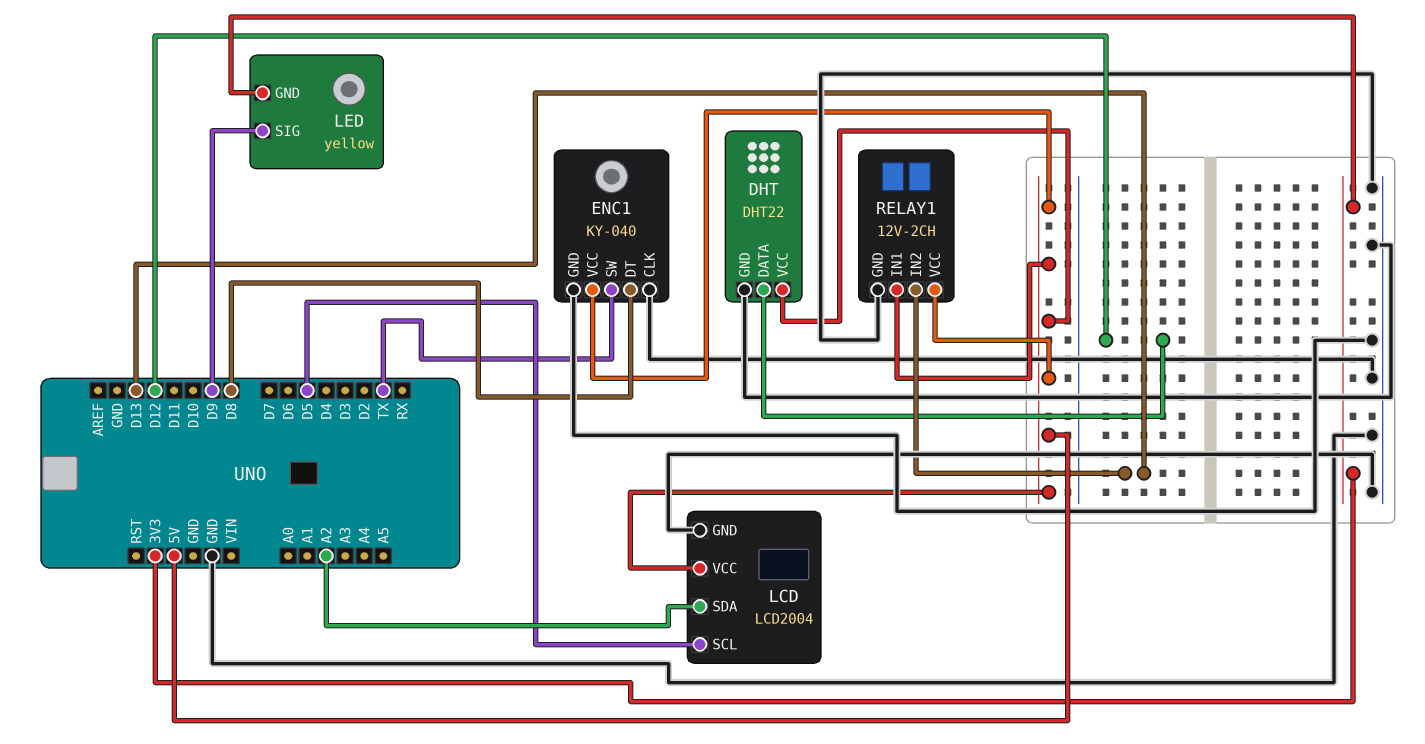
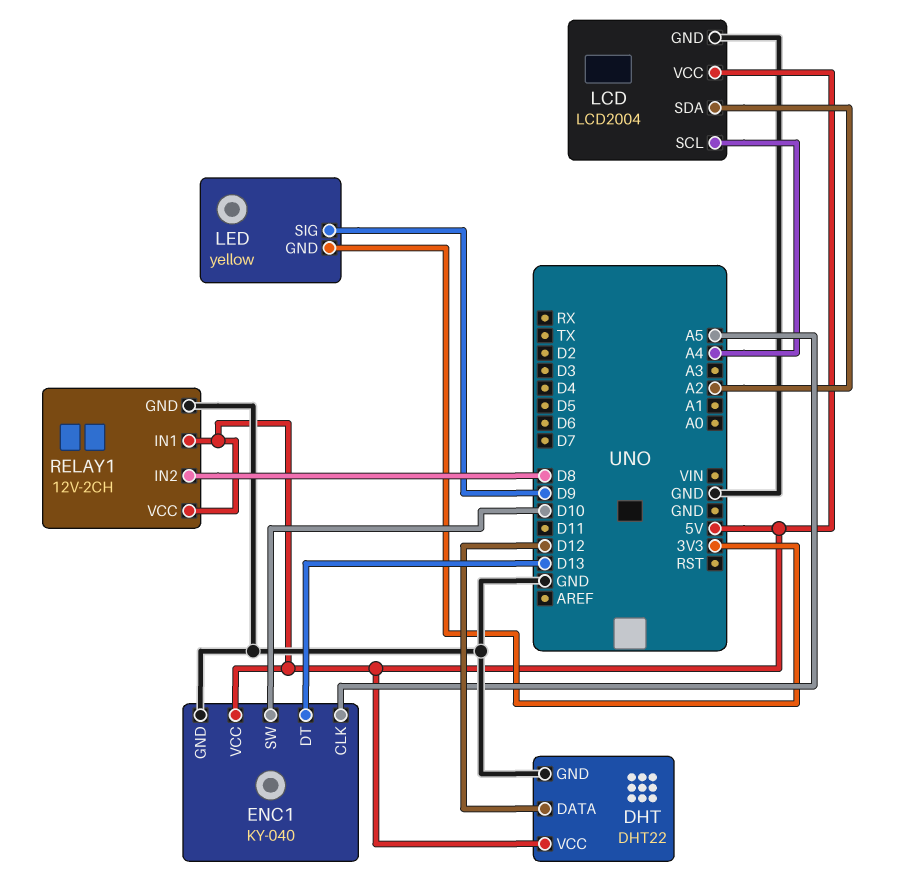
ENC1 pin CLK: GND -> A5
ENC1 pin DT: D8 -> D13
ENC1 pin SW: TX -> D10
LCD pin SCL: D5 -> A4
RELAY1 pin IN2: D13 -> D8

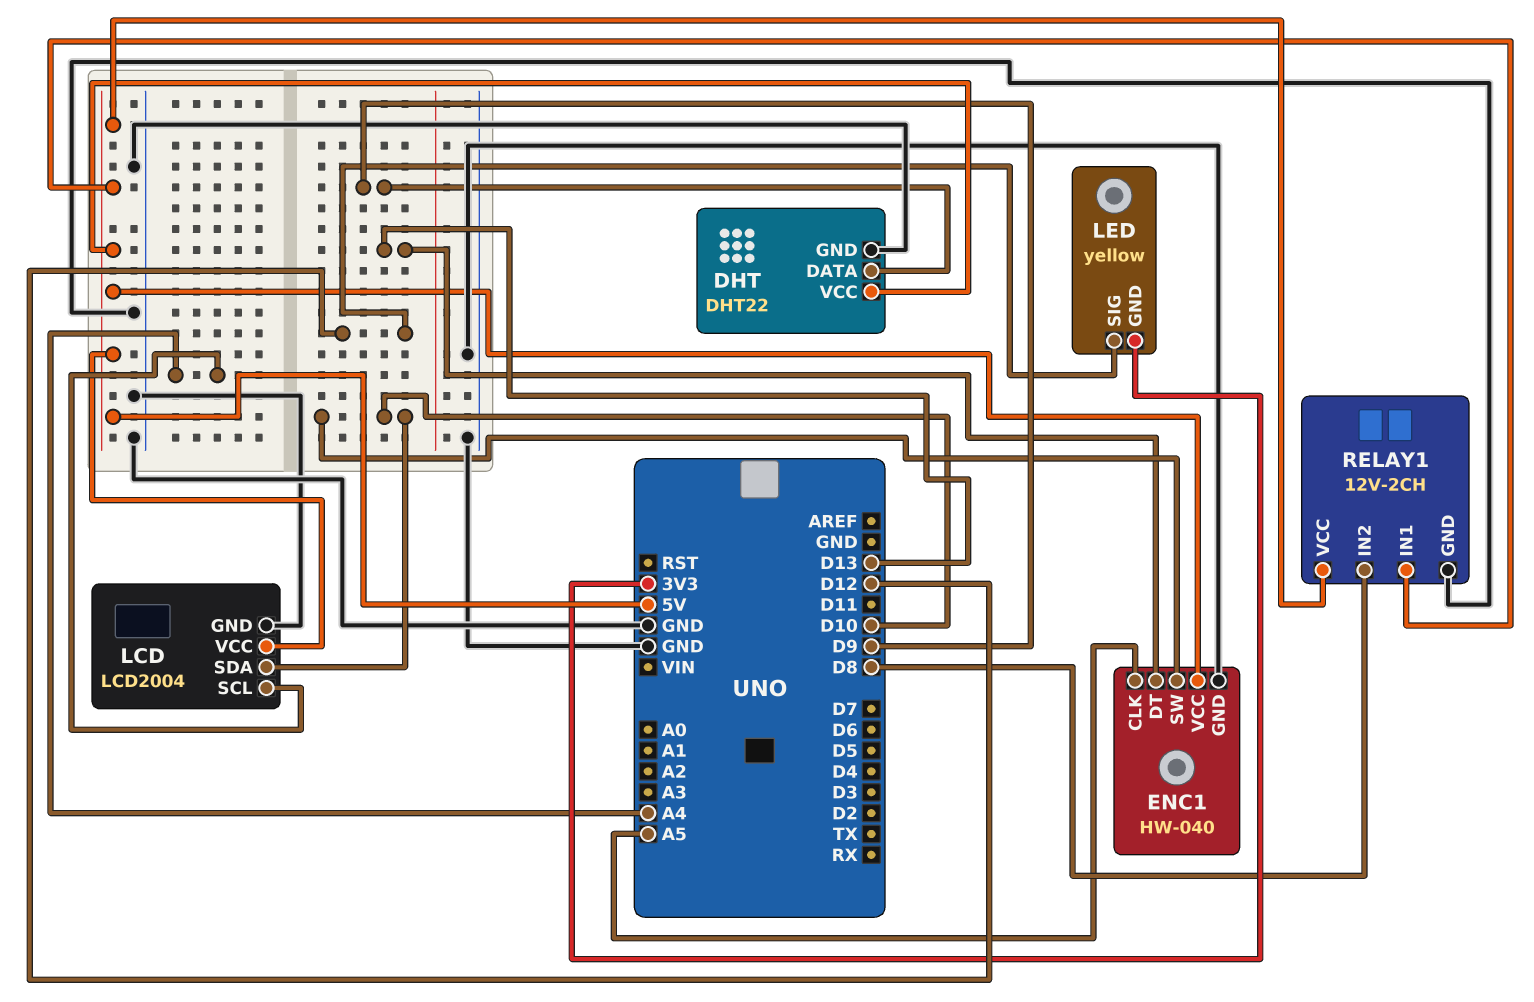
DHT pin DATA: D12 -> D9
ENC1: KY-040 -> HW-040
LCD pin SDA: A2 -> D10
LED pin SIG: D9 -> D12

